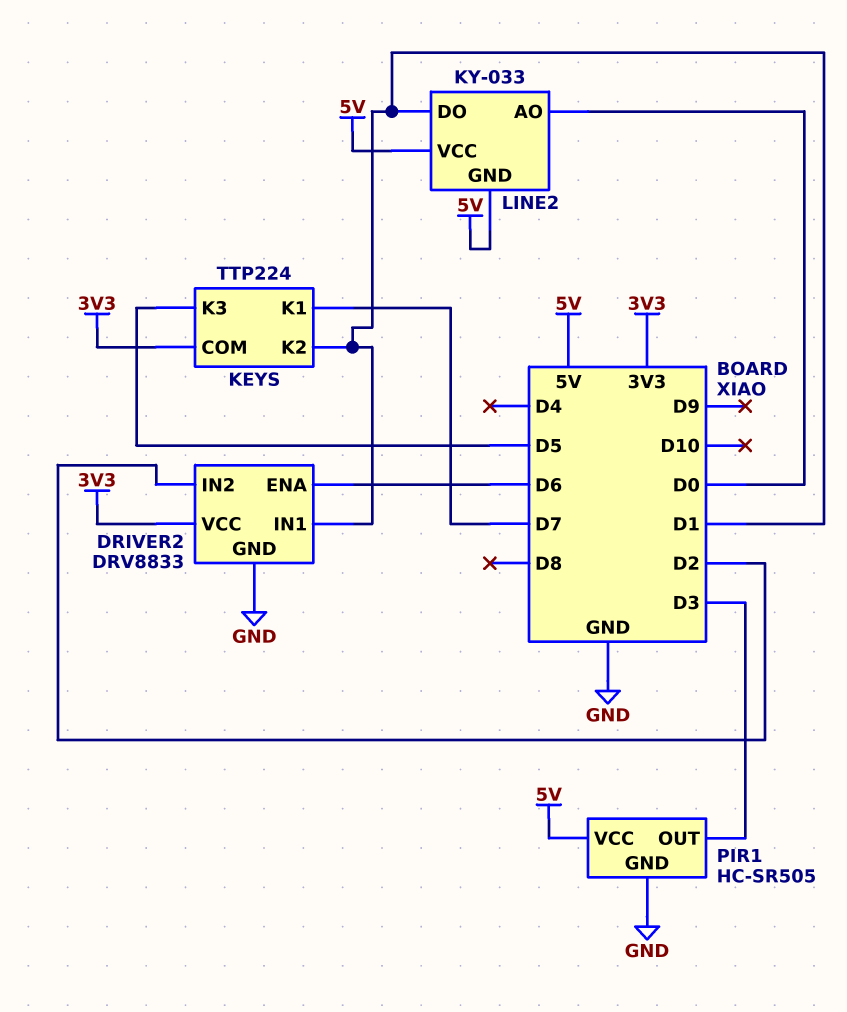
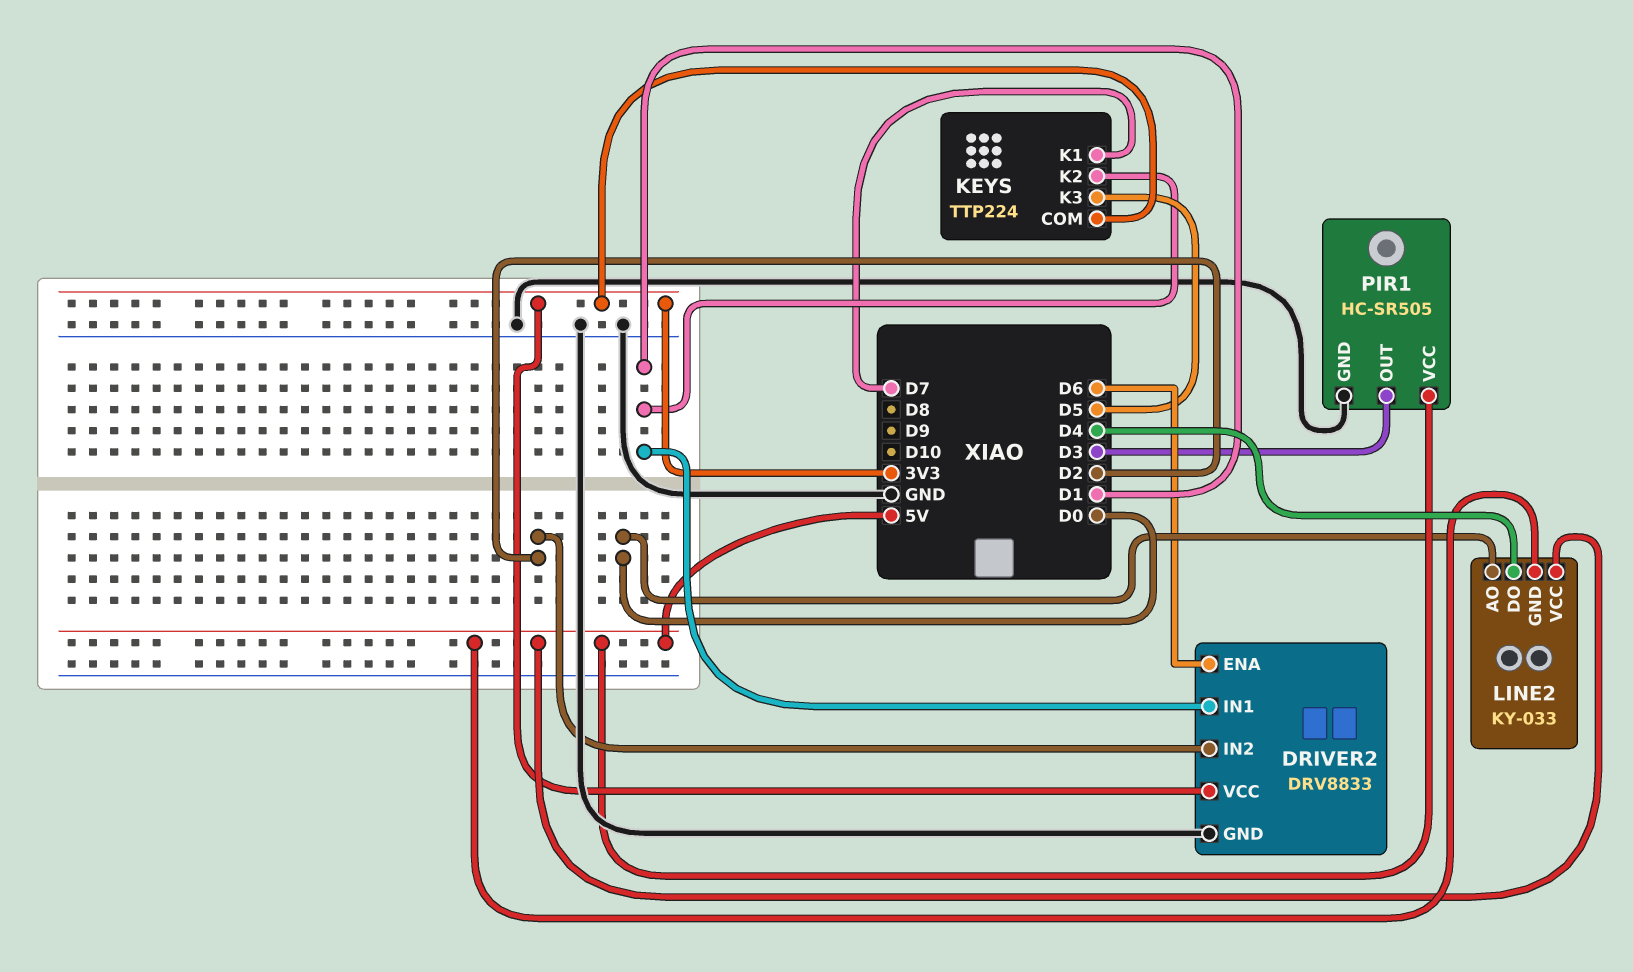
LINE2 pin DO: D1 -> D4

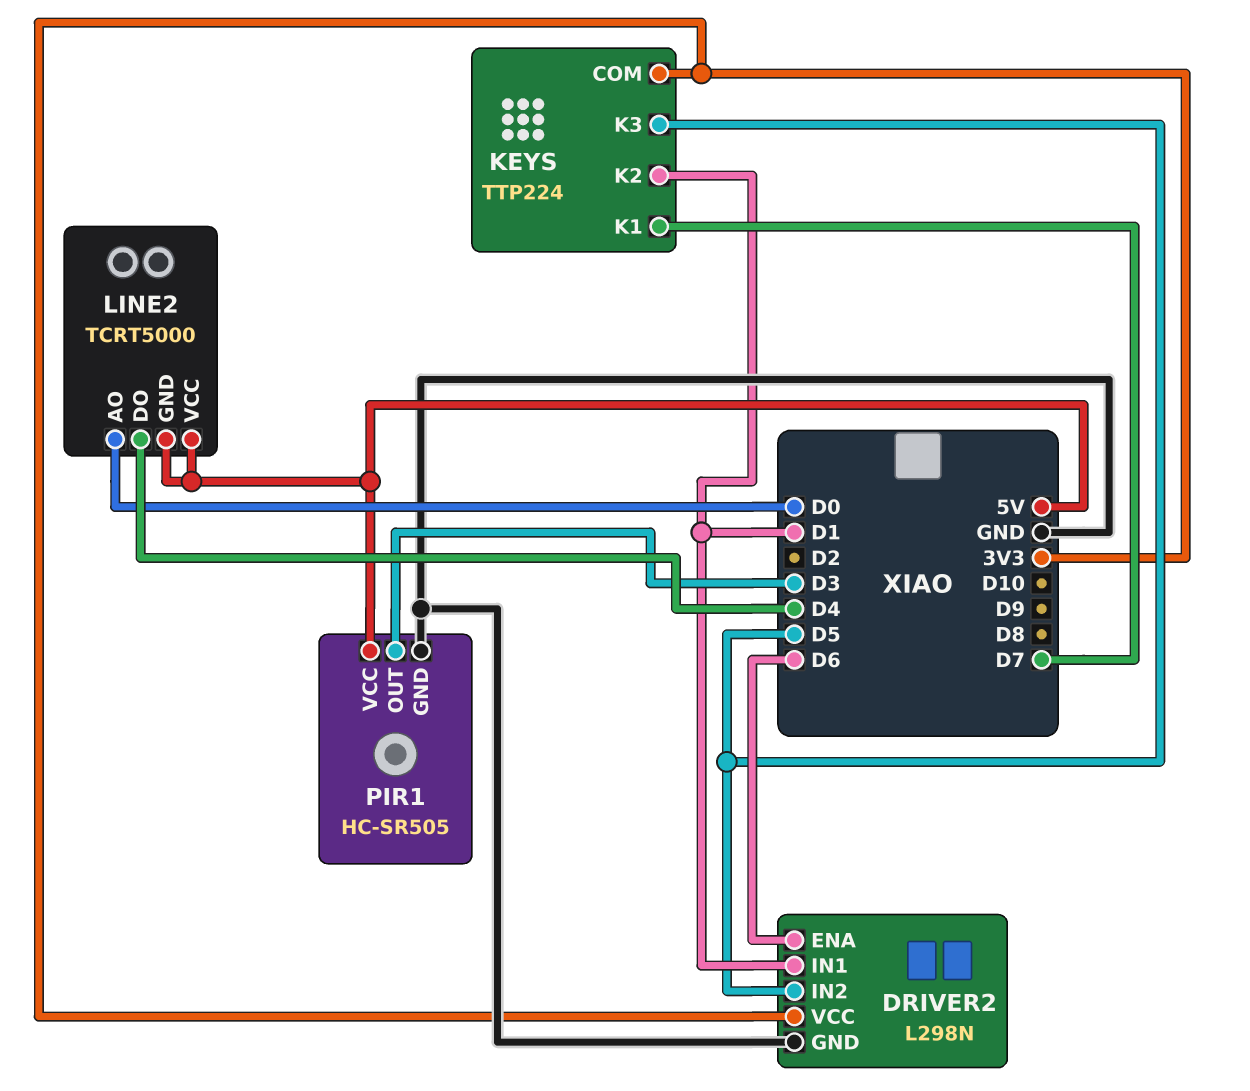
DRIVER2: DRV8833 -> L298N
DRIVER2 pin IN2: D2 -> D5
LINE2: KY-033 -> TCRT5000

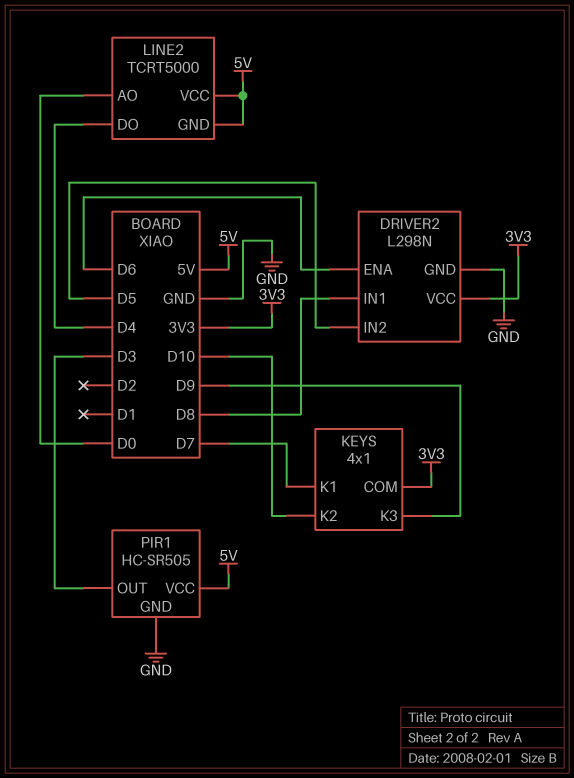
DRIVER2 pin IN1: D1 -> D8
KEYS: TTP224 -> 4x1
KEYS pin K2: D1 -> D10
KEYS pin K3: D5 -> D9

